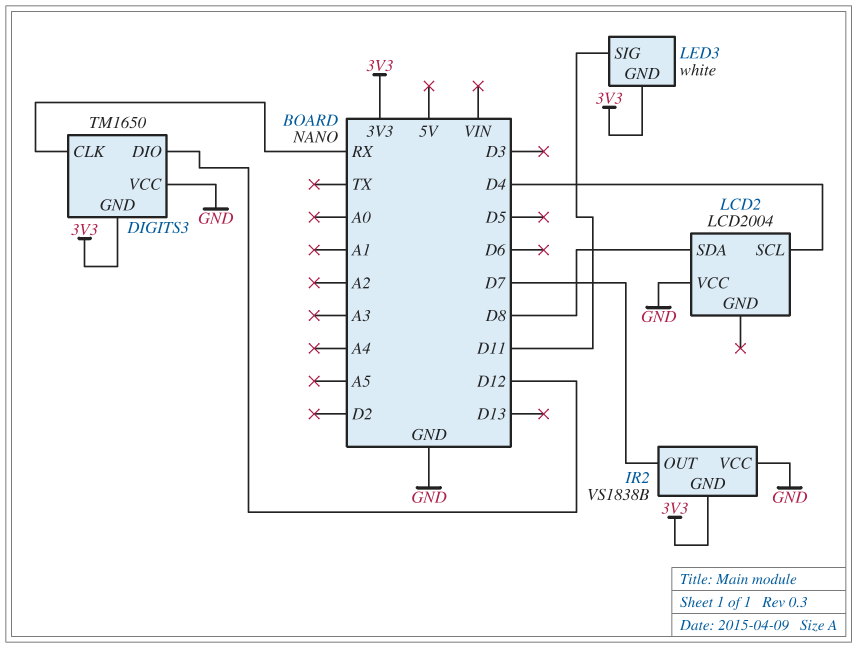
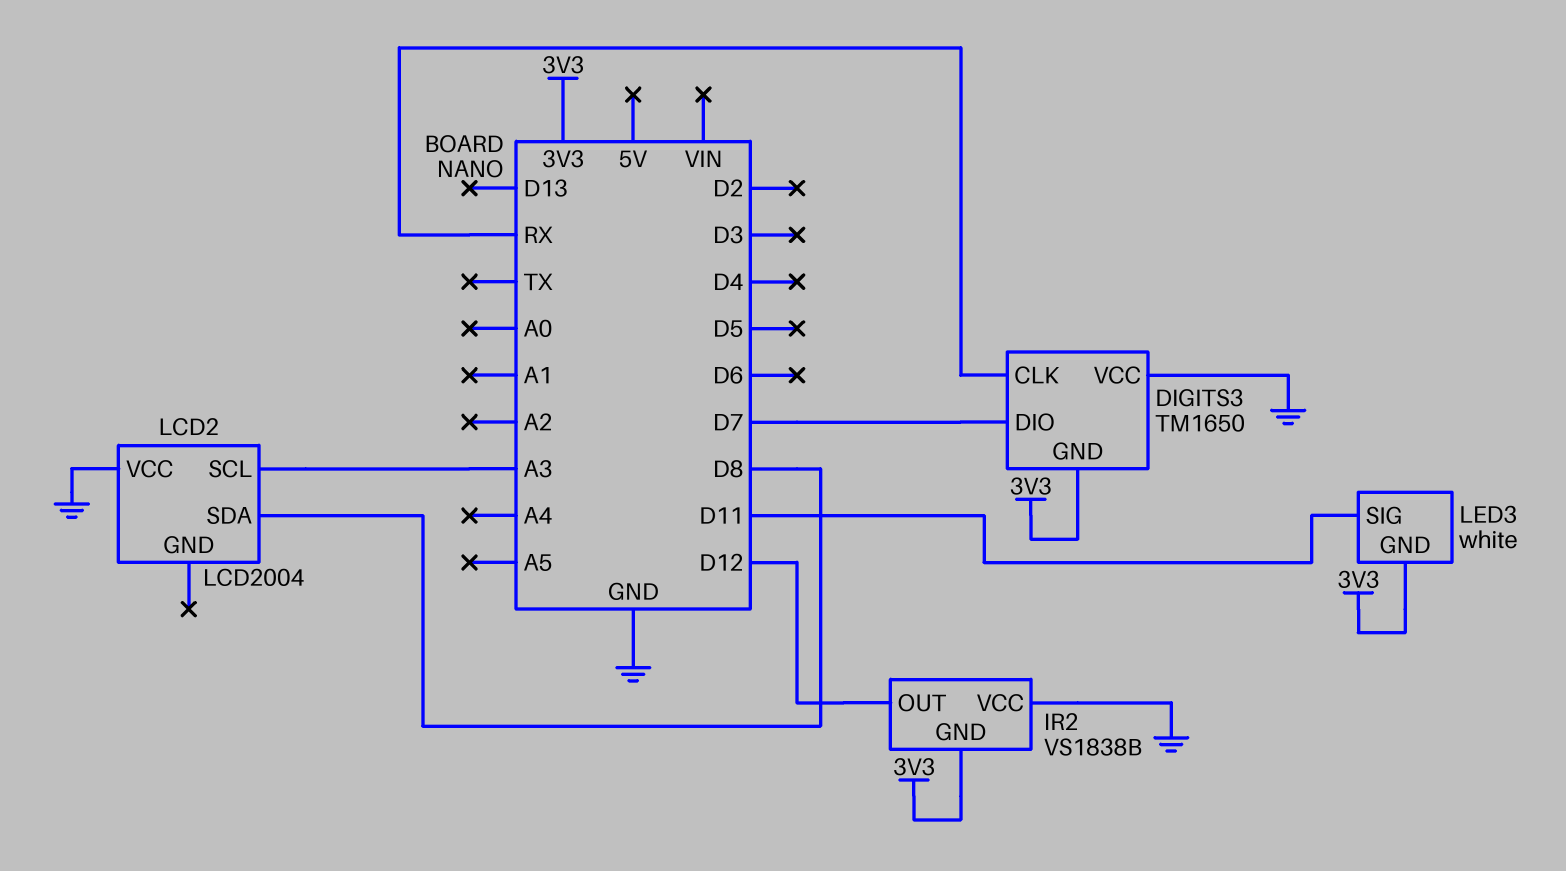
DIGITS3 pin DIO: D12 -> D7
IR2 pin OUT: D7 -> D12
LCD2 pin SCL: D4 -> A3

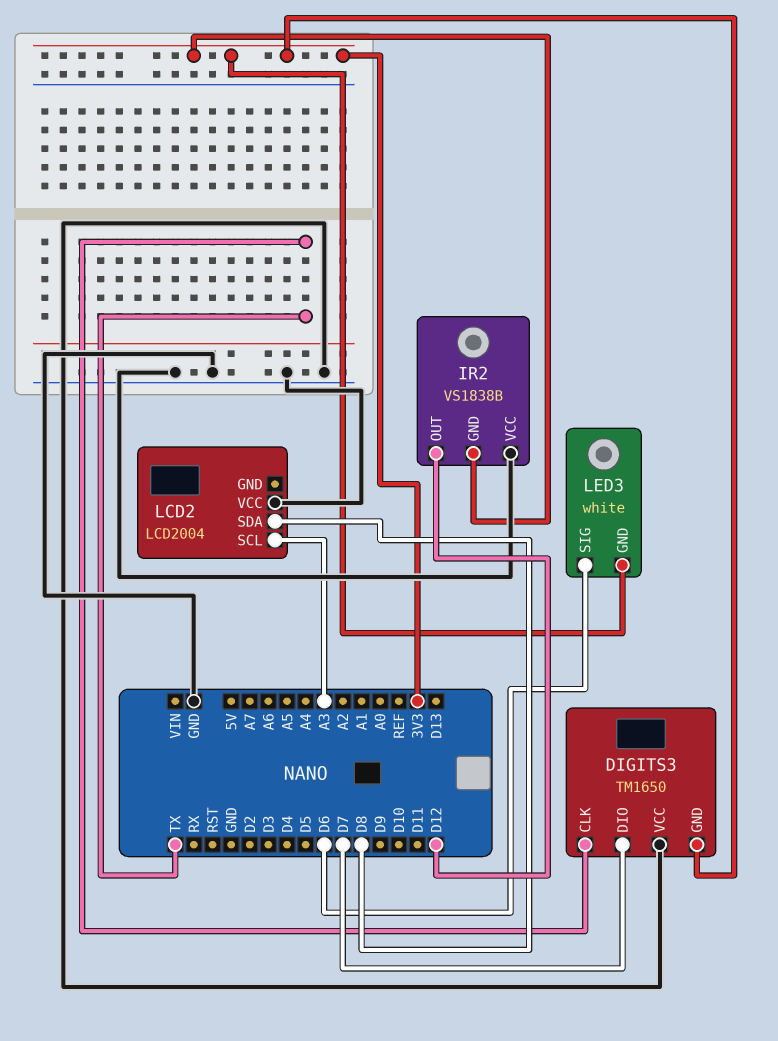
DIGITS3 pin CLK: RX -> TX
LED3 pin SIG: D11 -> D6

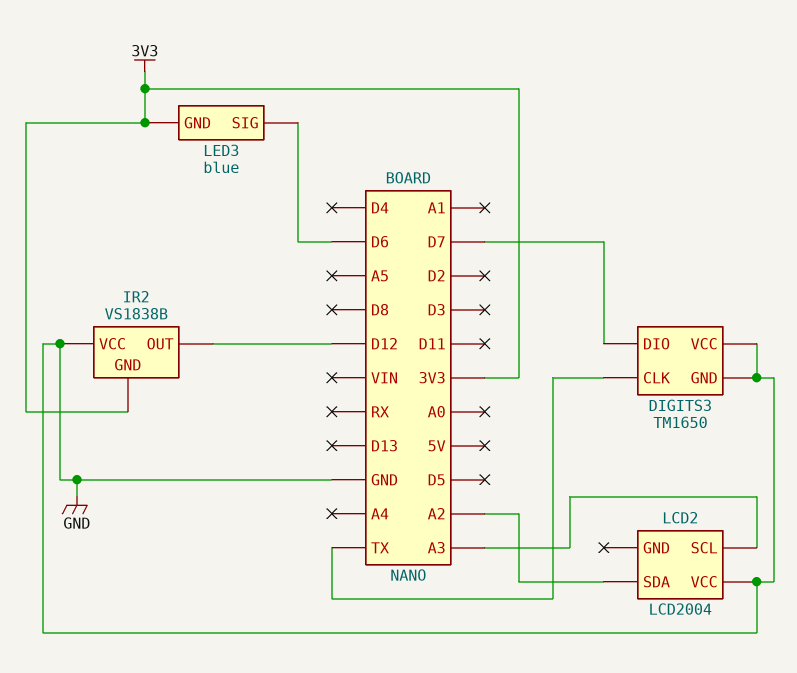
DIGITS3 pin GND: 3V3 -> GND
LCD2 pin SDA: D8 -> A2
LED3: white -> blue

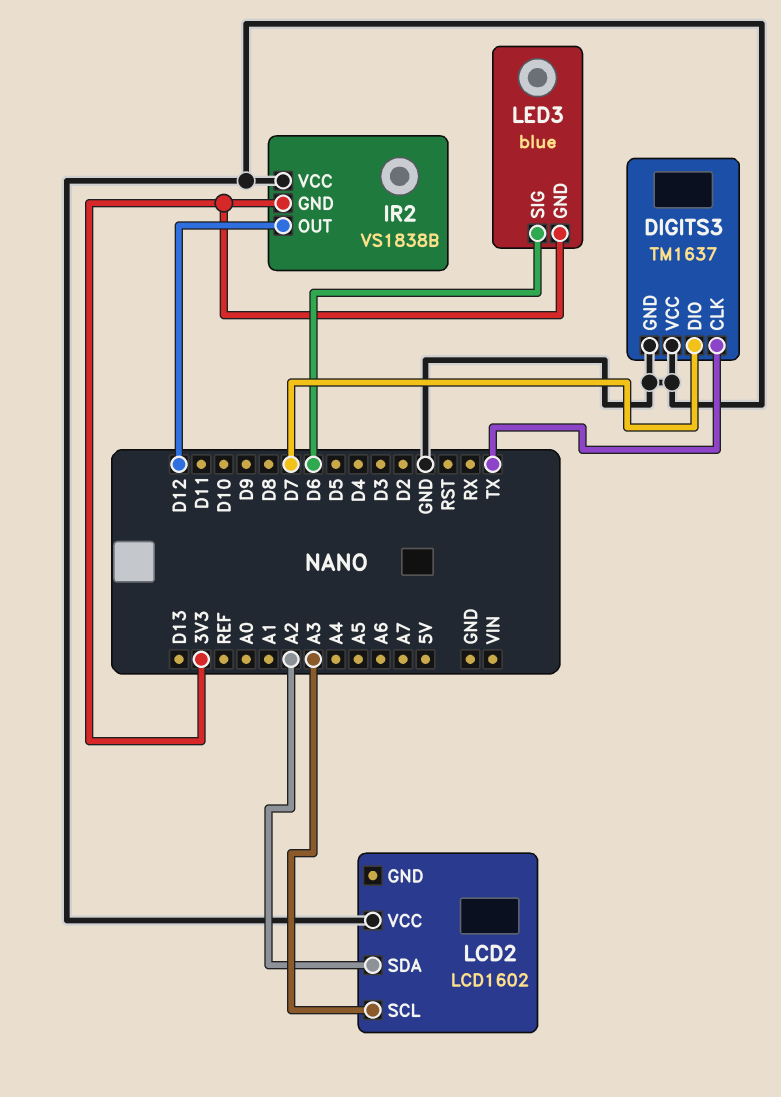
DIGITS3: TM1650 -> TM1637
LCD2: LCD2004 -> LCD1602

